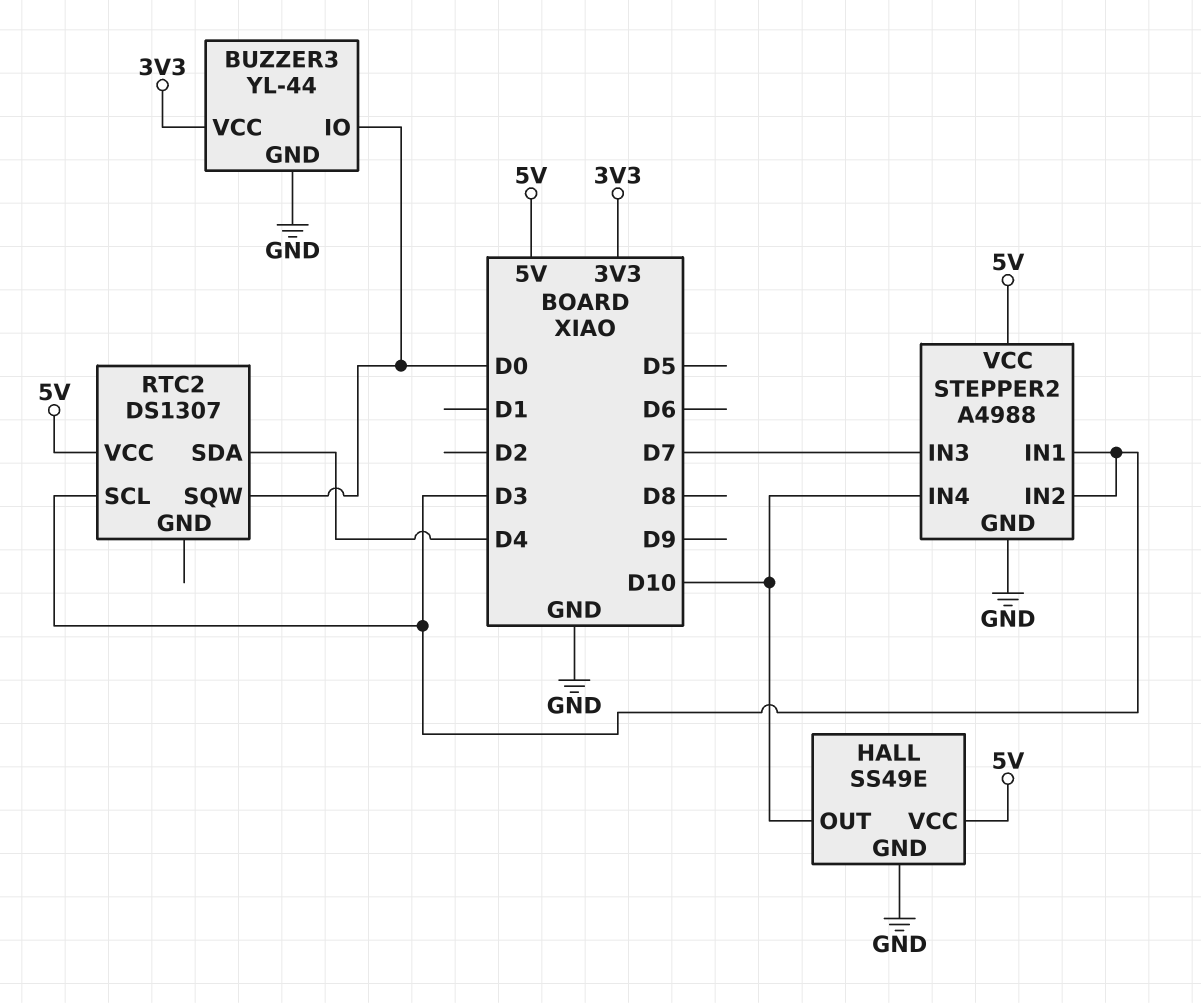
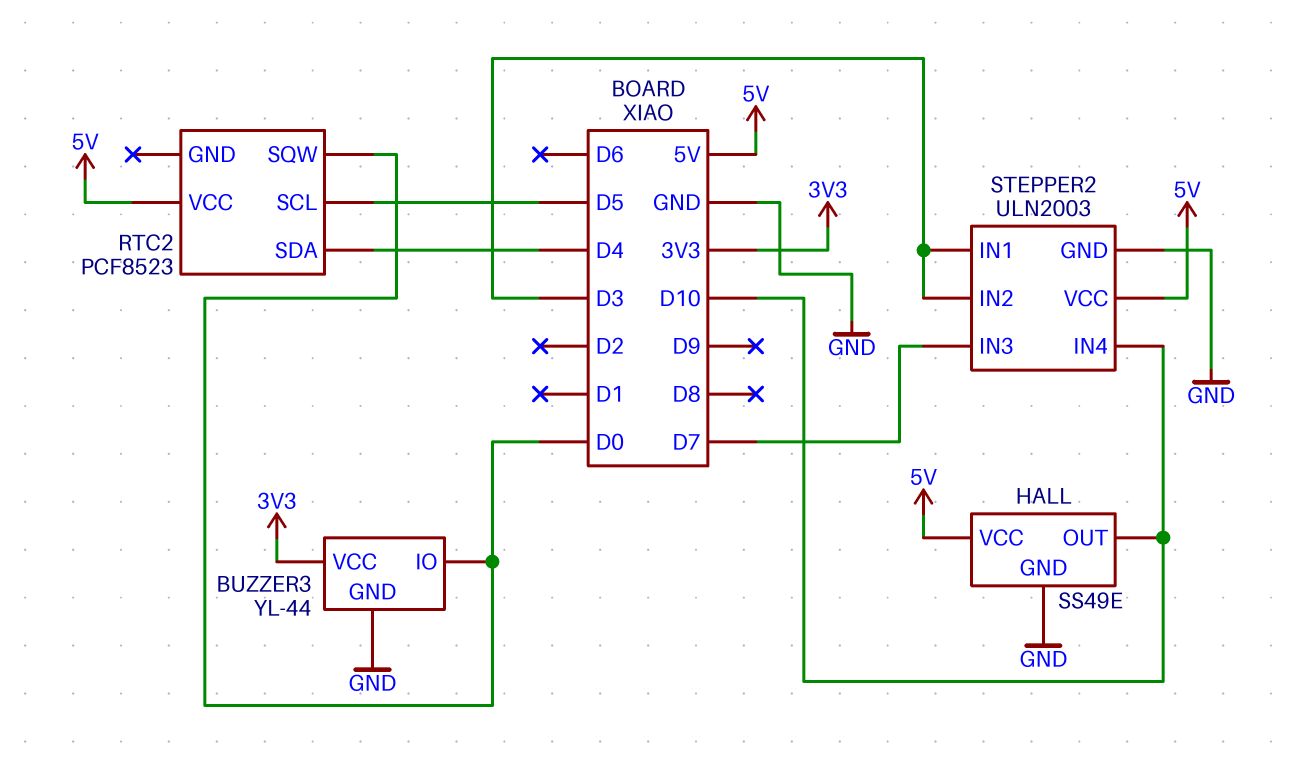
RTC2: DS1307 -> PCF8523
RTC2 pin SCL: D3 -> D5
STEPPER2: A4988 -> ULN2003

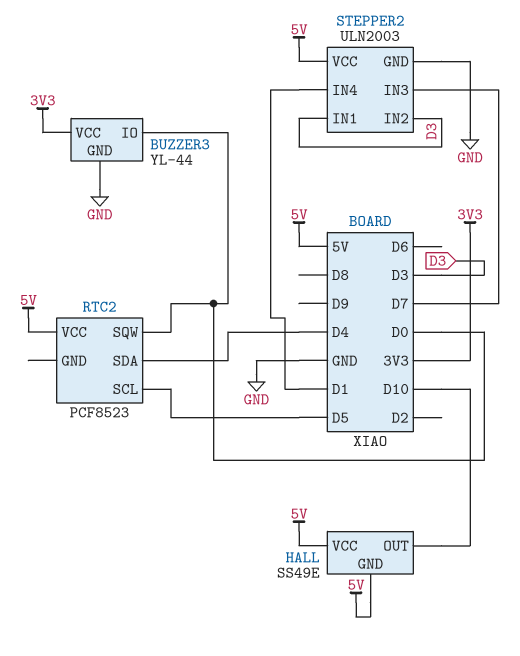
HALL pin GND: GND -> 5V
STEPPER2 pin IN4: D10 -> D1

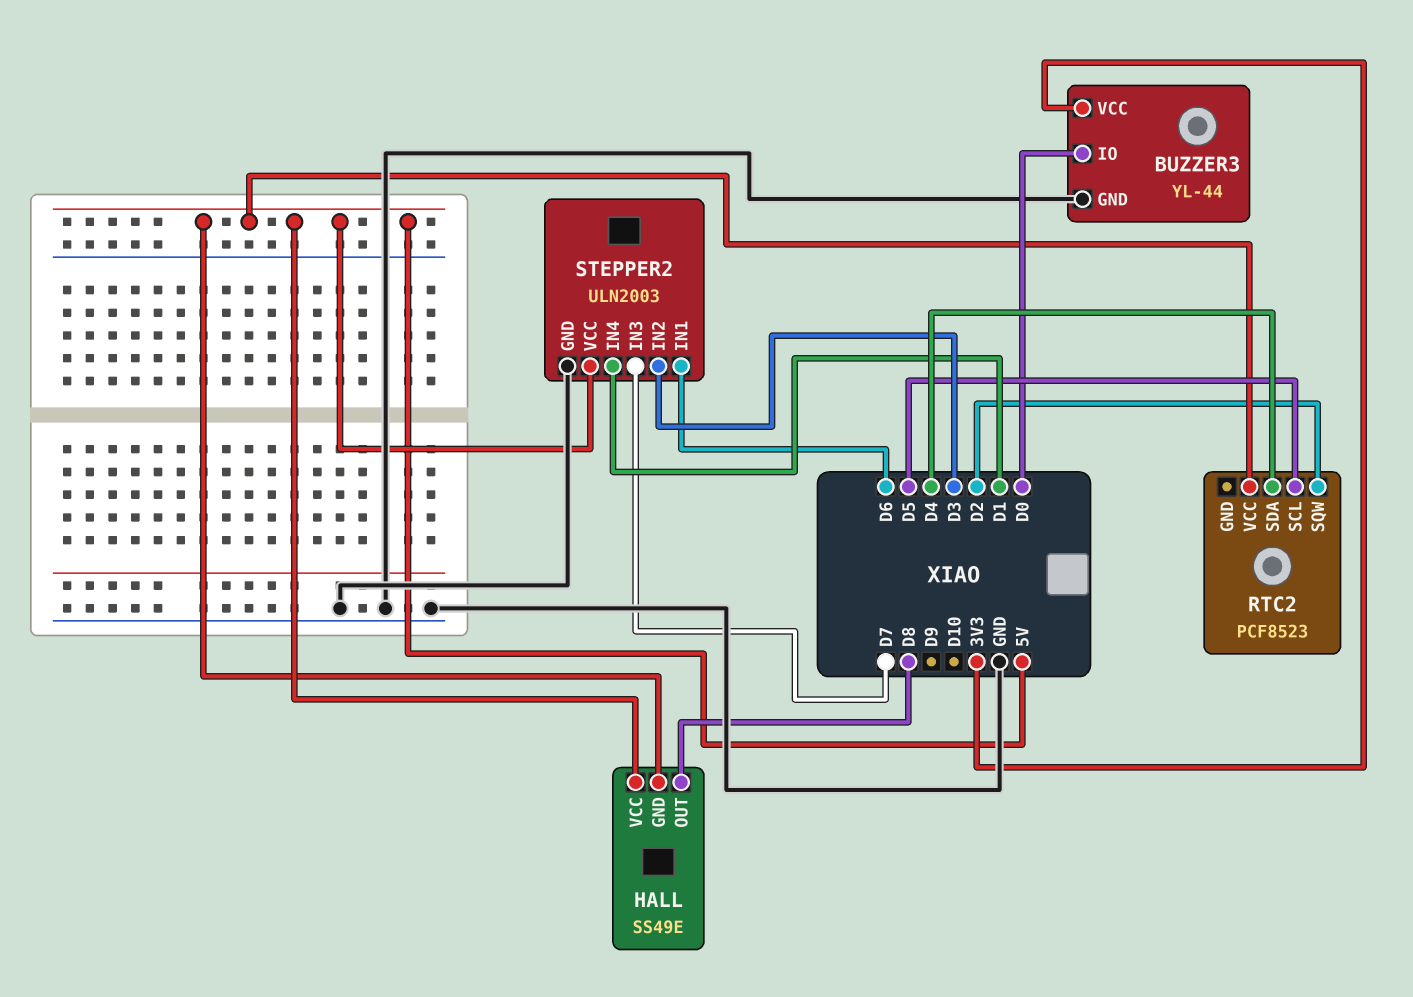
HALL pin OUT: D10 -> D8
RTC2 pin SQW: D0 -> D2
STEPPER2 pin IN1: D3 -> D6

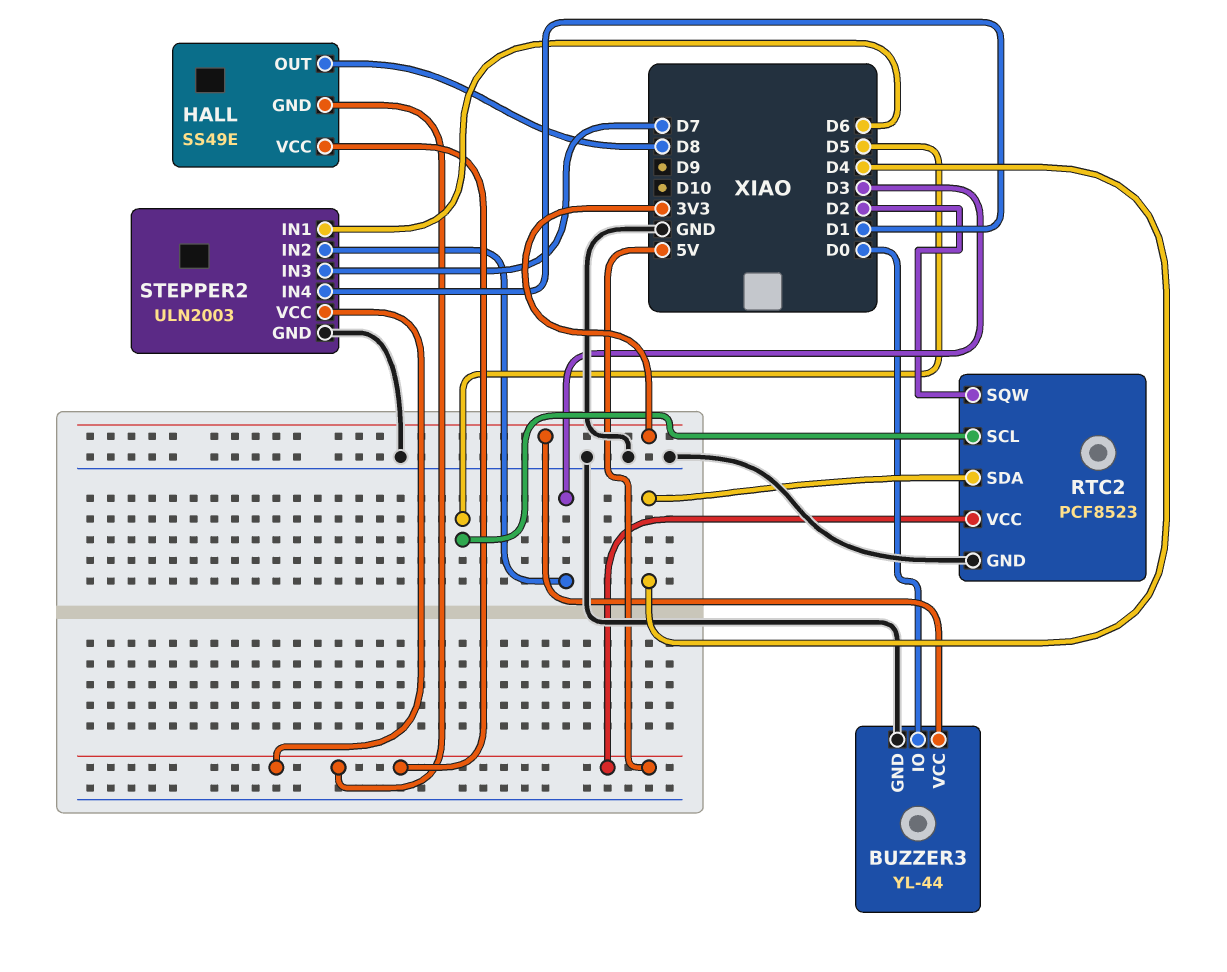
RTC2 pin GND: none -> GND

